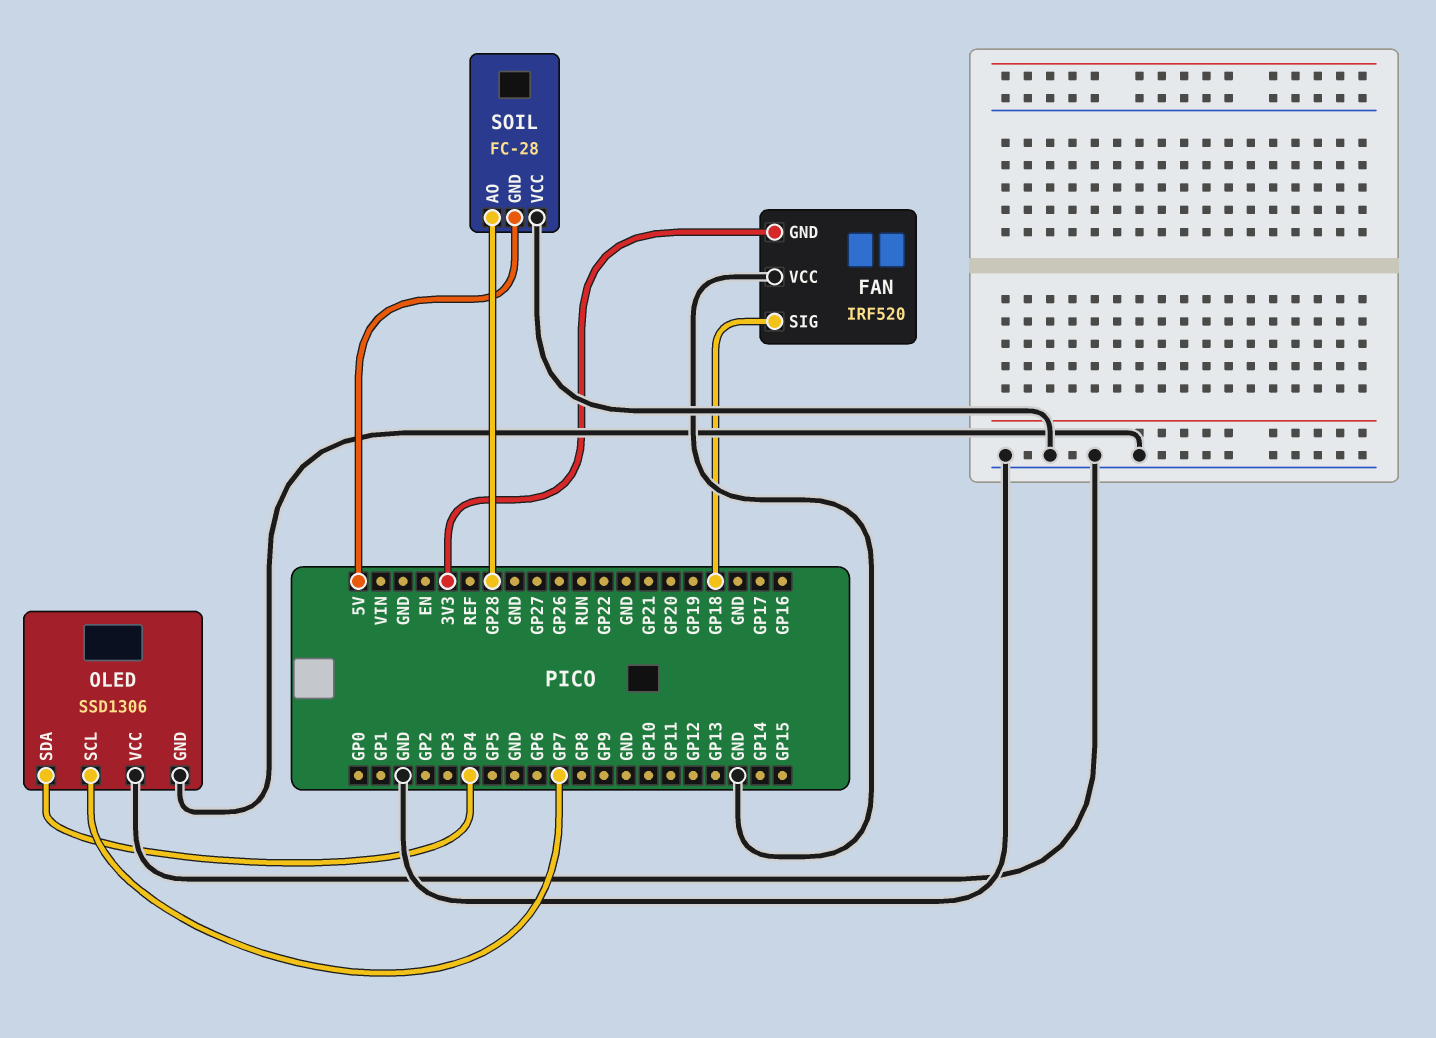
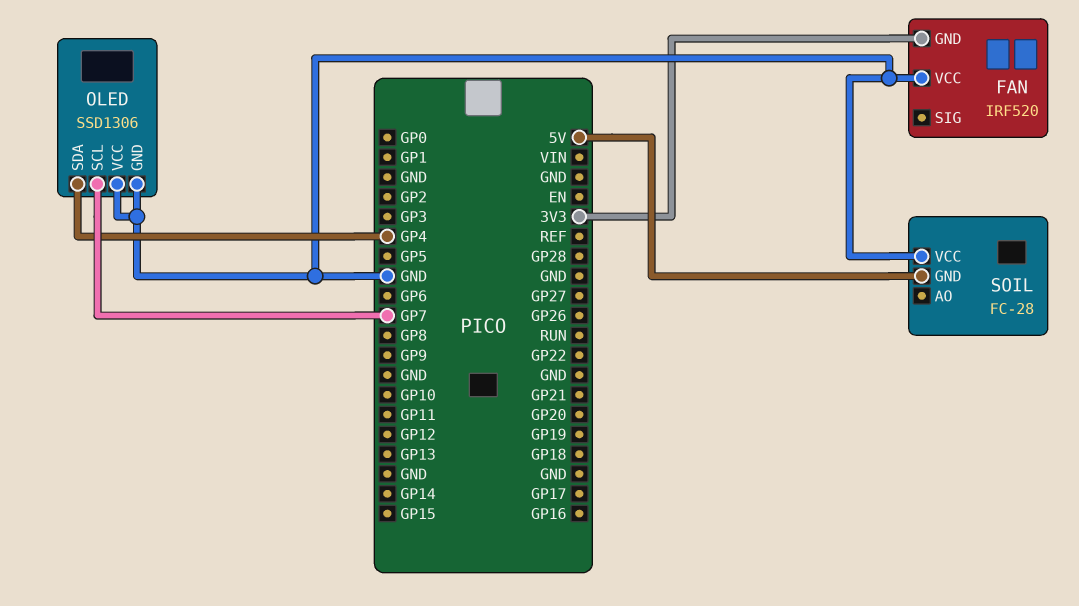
FAN pin SIG: GP18 -> none
SOIL pin AO: GP28 -> none

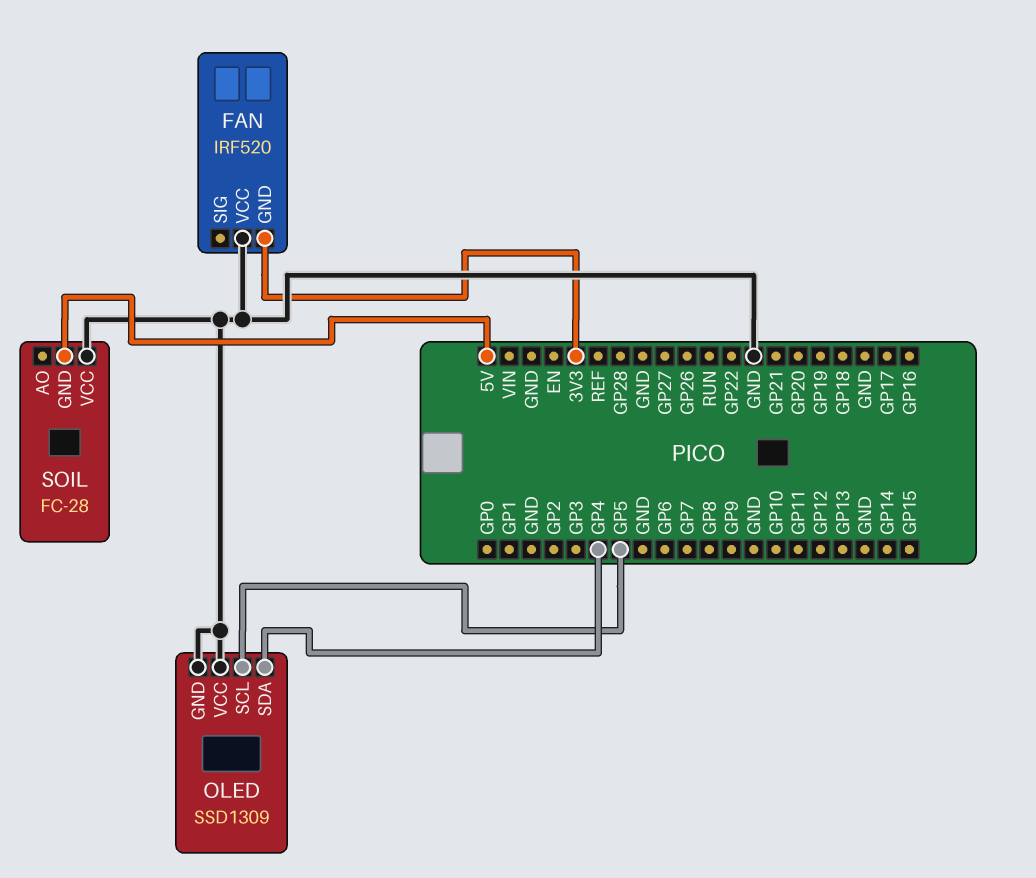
OLED: SSD1306 -> SSD1309
OLED pin SCL: GP7 -> GP5

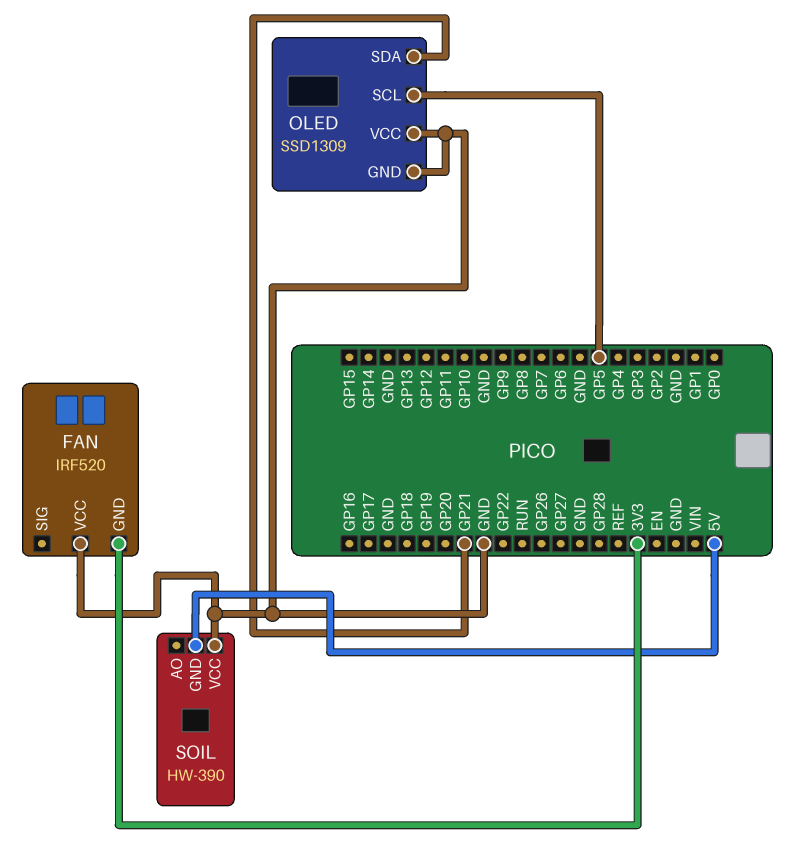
OLED pin SDA: GP4 -> GP21
SOIL: FC-28 -> HW-390

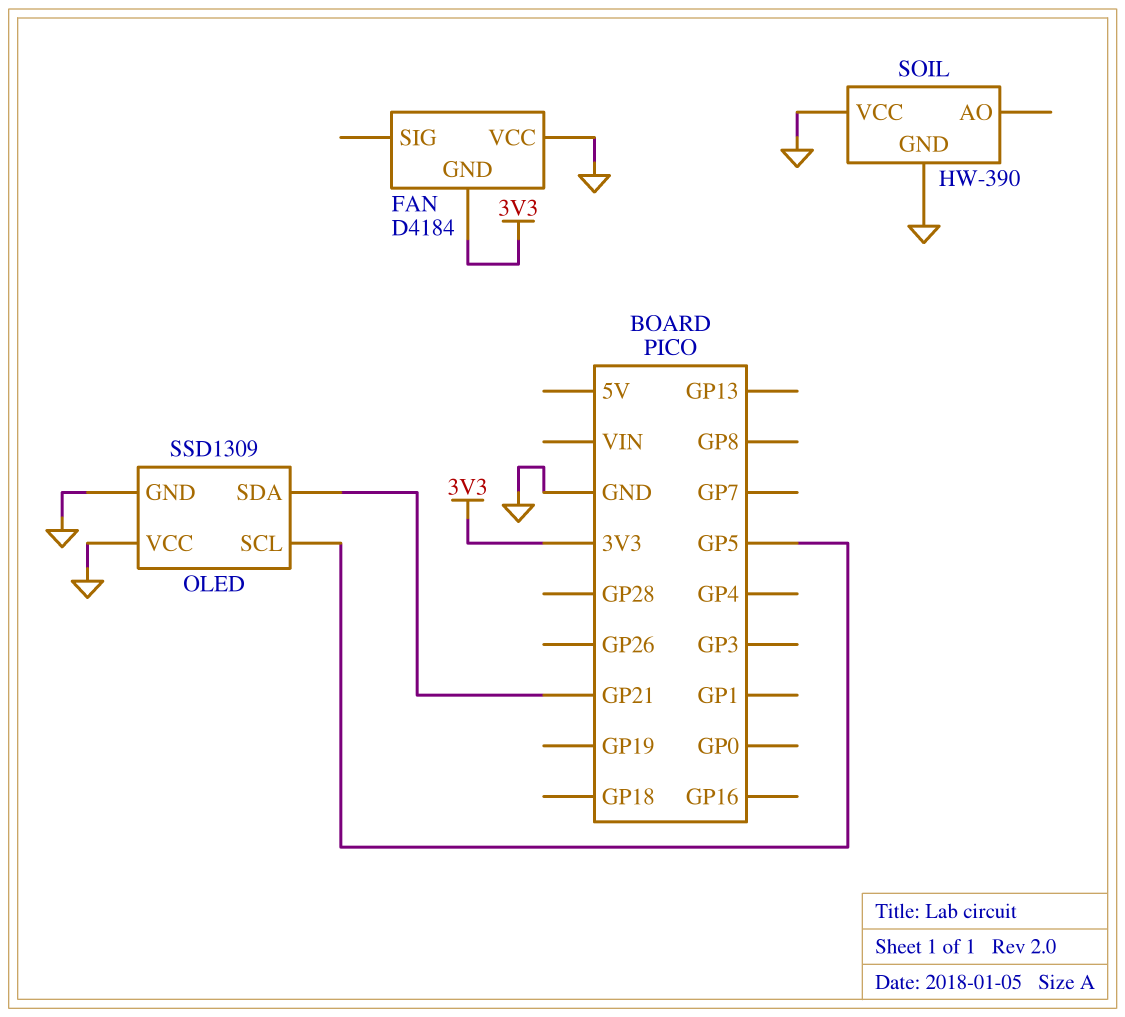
FAN: IRF520 -> D4184
SOIL pin GND: 5V -> GND

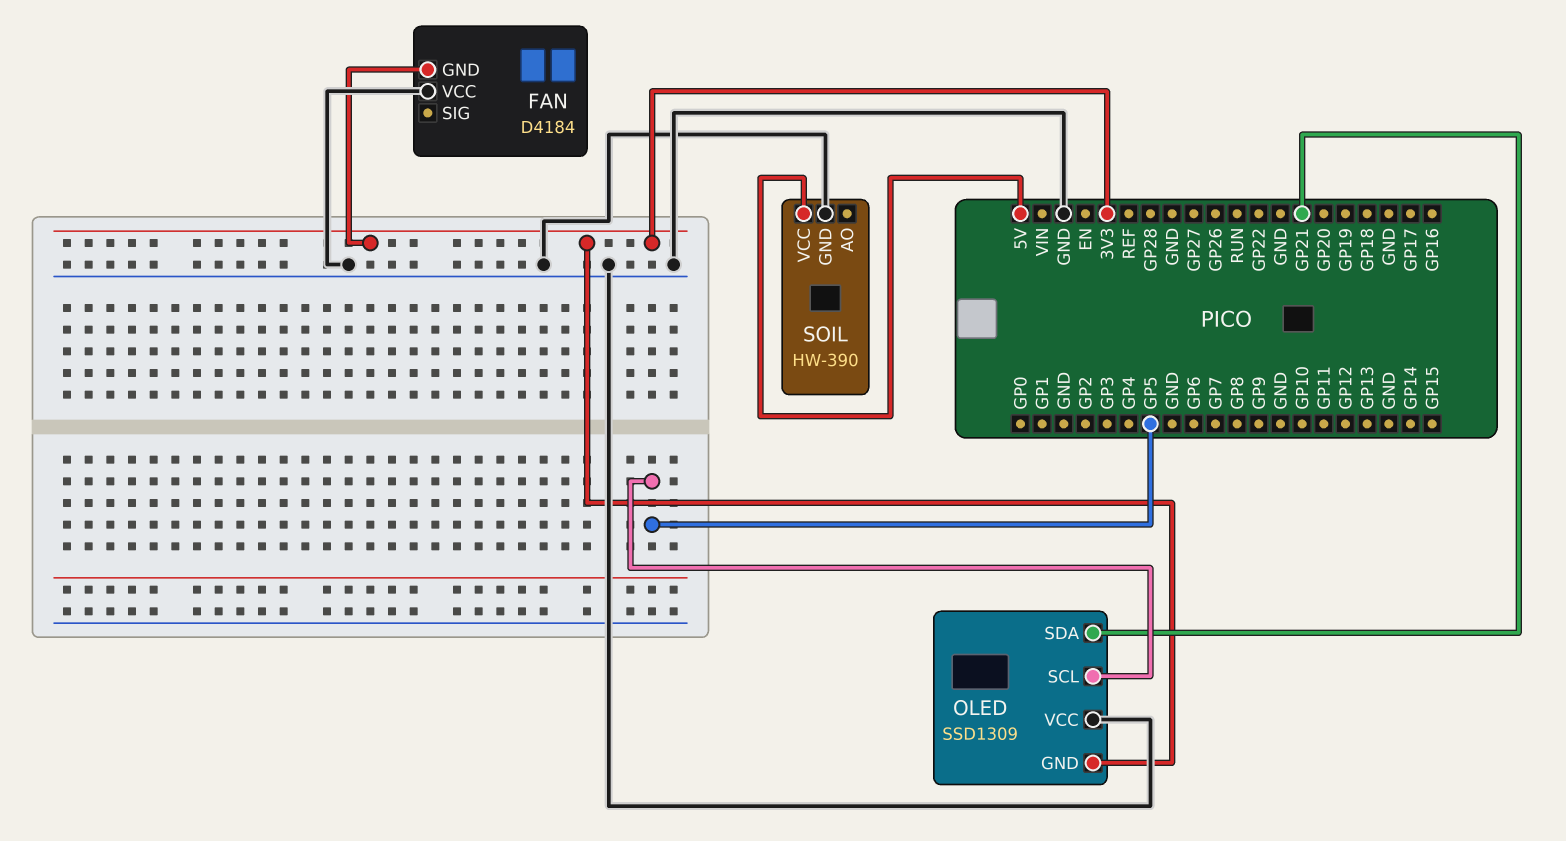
OLED pin GND: GND -> 3V3
SOIL pin VCC: GND -> 5V

